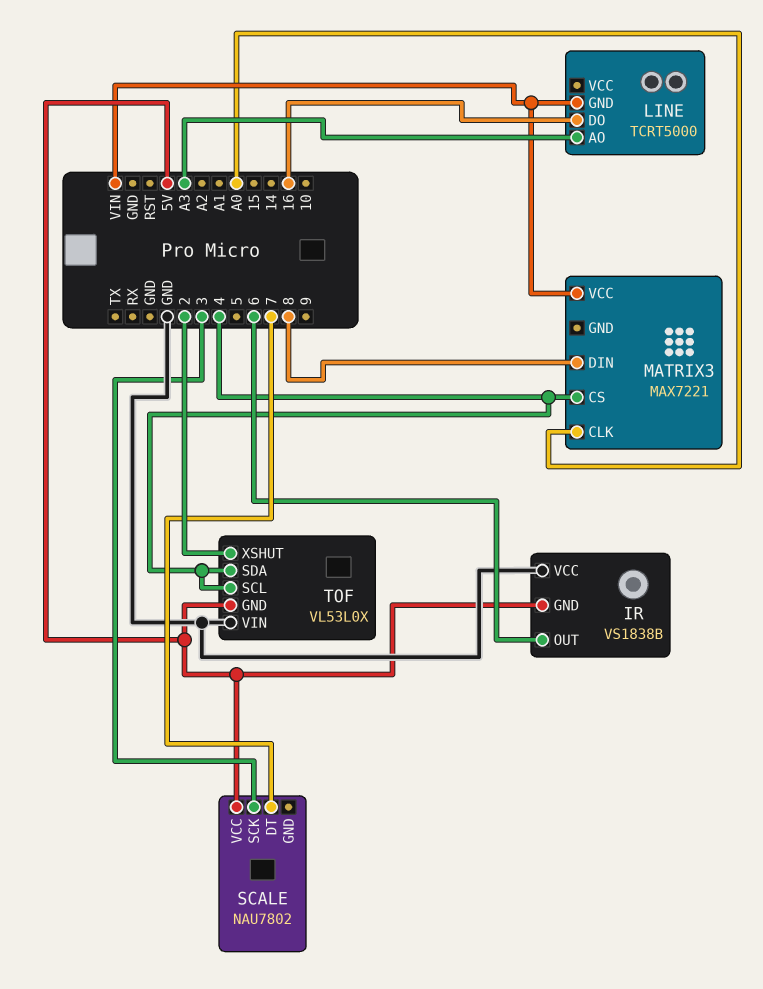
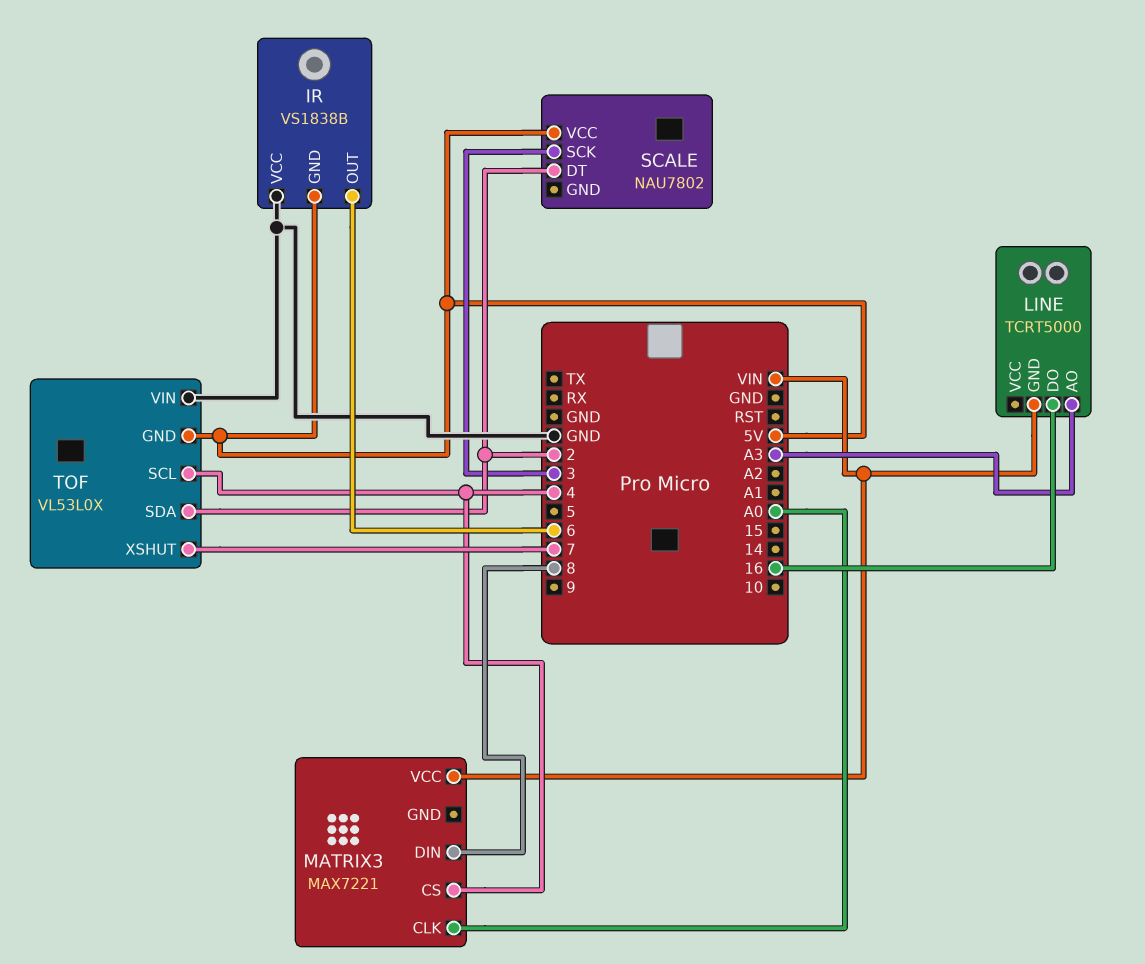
SCALE pin DT: 7 -> 2
TOF pin SDA: 4 -> 2
TOF pin XSHUT: 2 -> 7

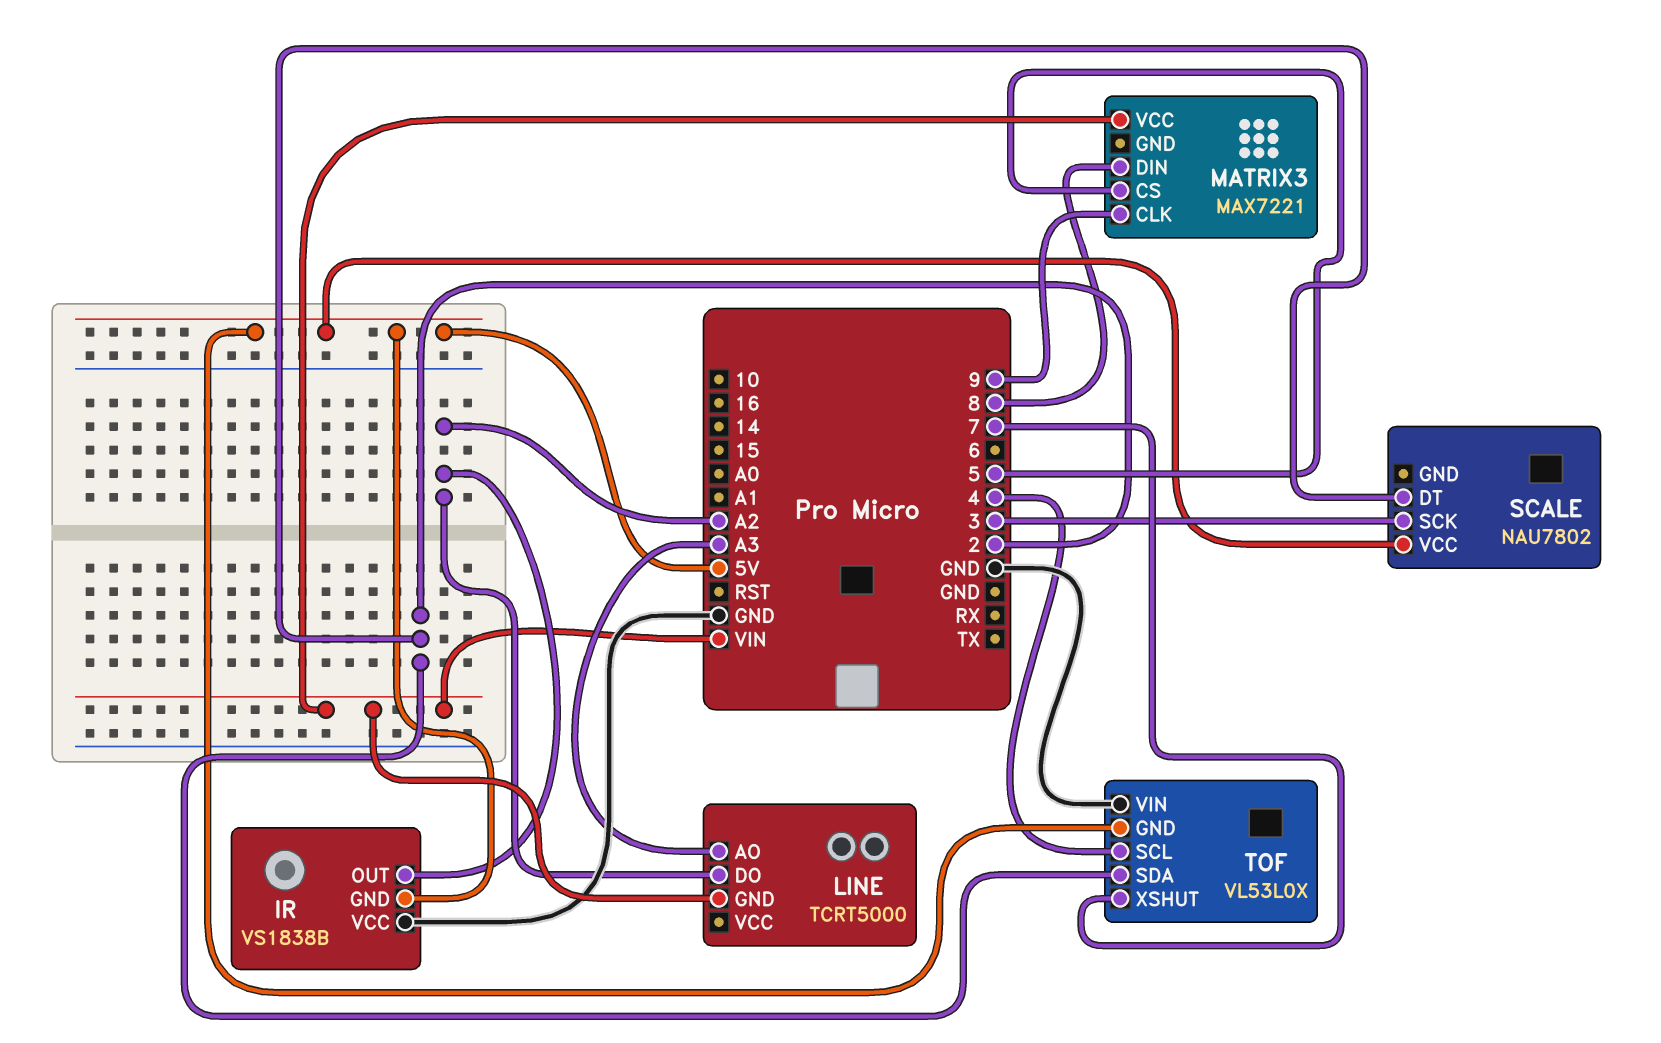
IR pin OUT: 6 -> A2
LINE pin DO: 16 -> A2
MATRIX3 pin CLK: A0 -> 9
MATRIX3 pin CS: 4 -> 5

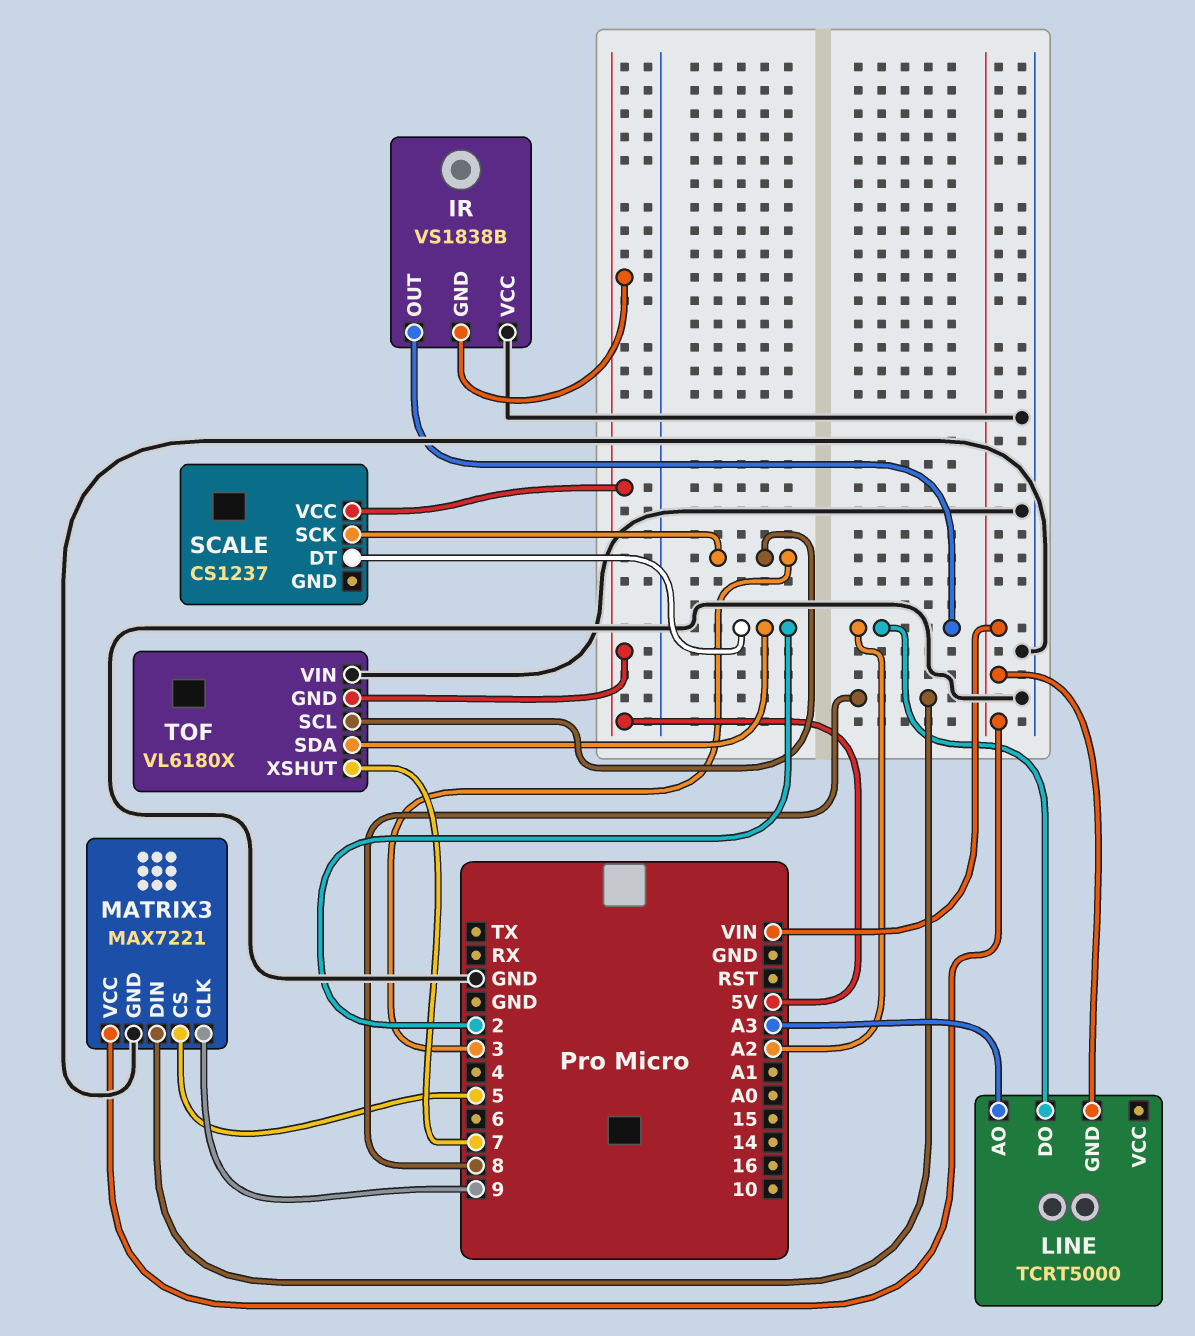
MATRIX3 pin GND: none -> GND
SCALE: NAU7802 -> CS1237
TOF: VL53L0X -> VL6180X
TOF pin SCL: 4 -> 3

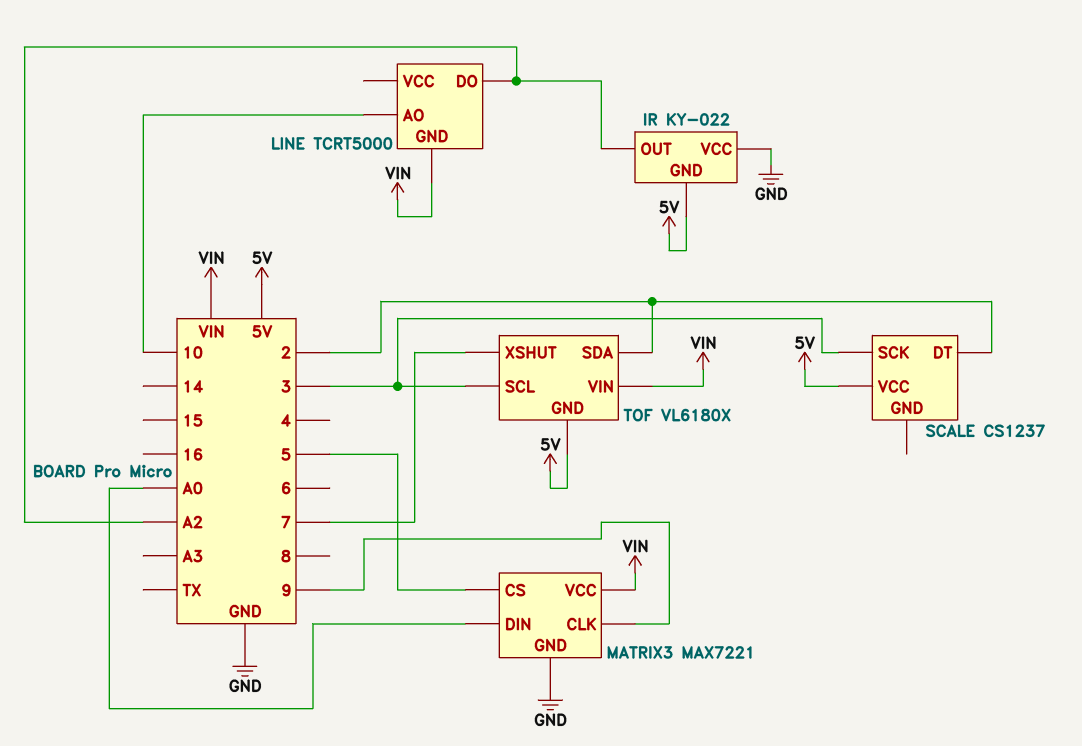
IR: VS1838B -> KY-022
LINE pin AO: A3 -> 10
MATRIX3 pin DIN: 8 -> A0
TOF pin VIN: GND -> VIN

